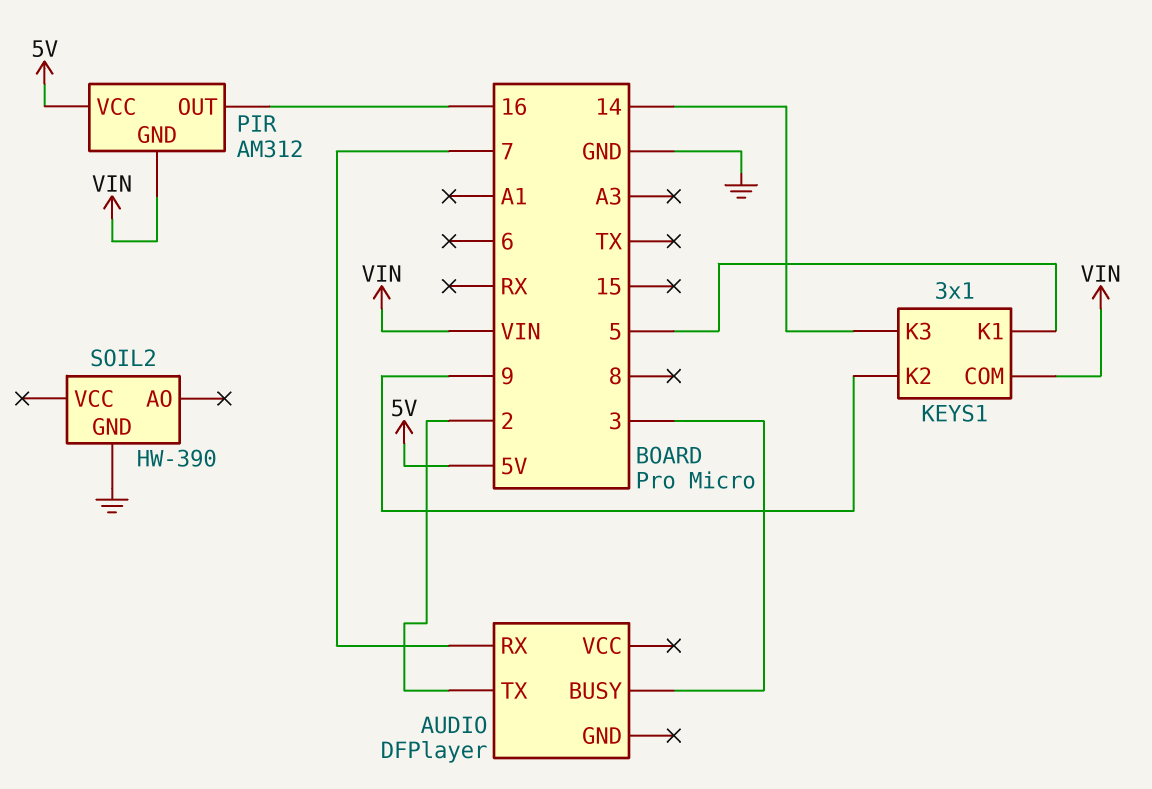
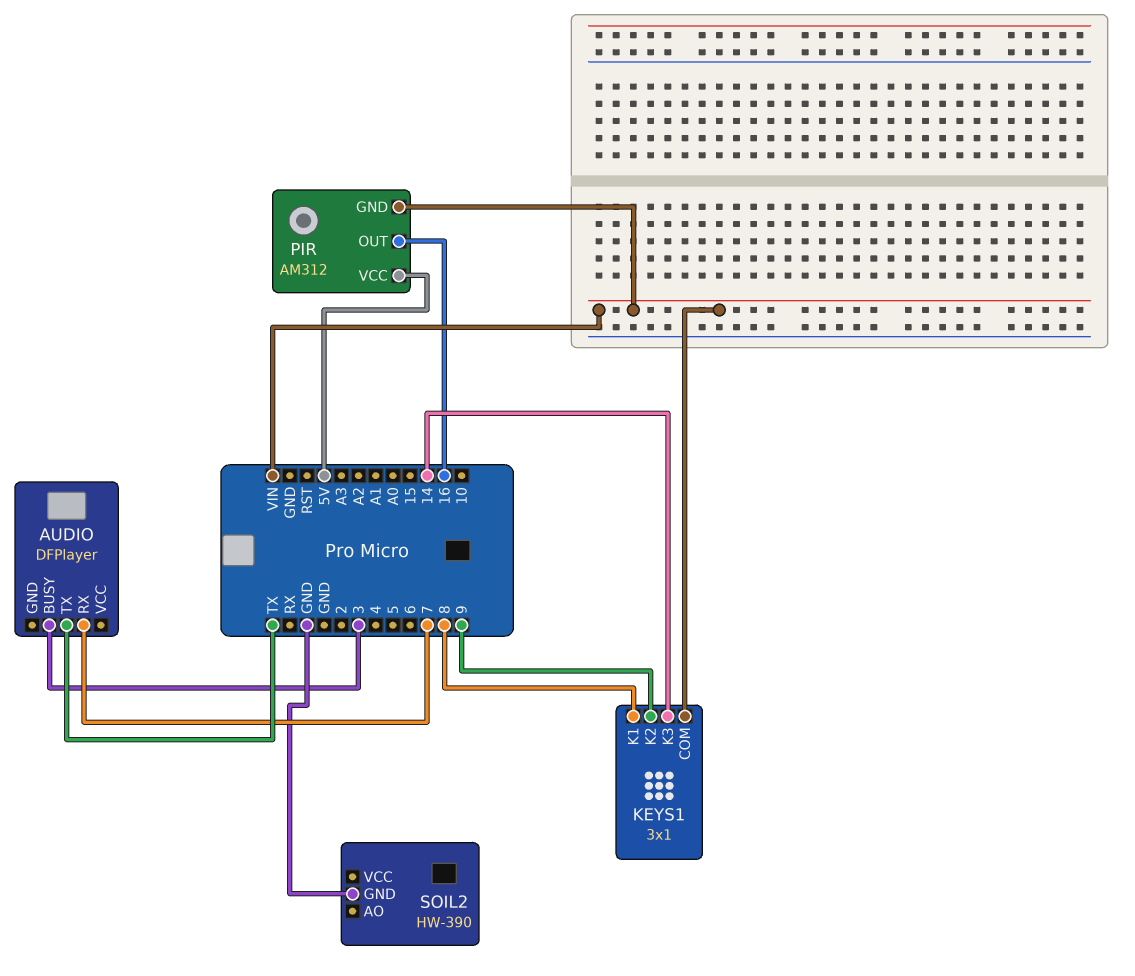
AUDIO pin TX: 2 -> TX
KEYS1 pin K1: 5 -> 8

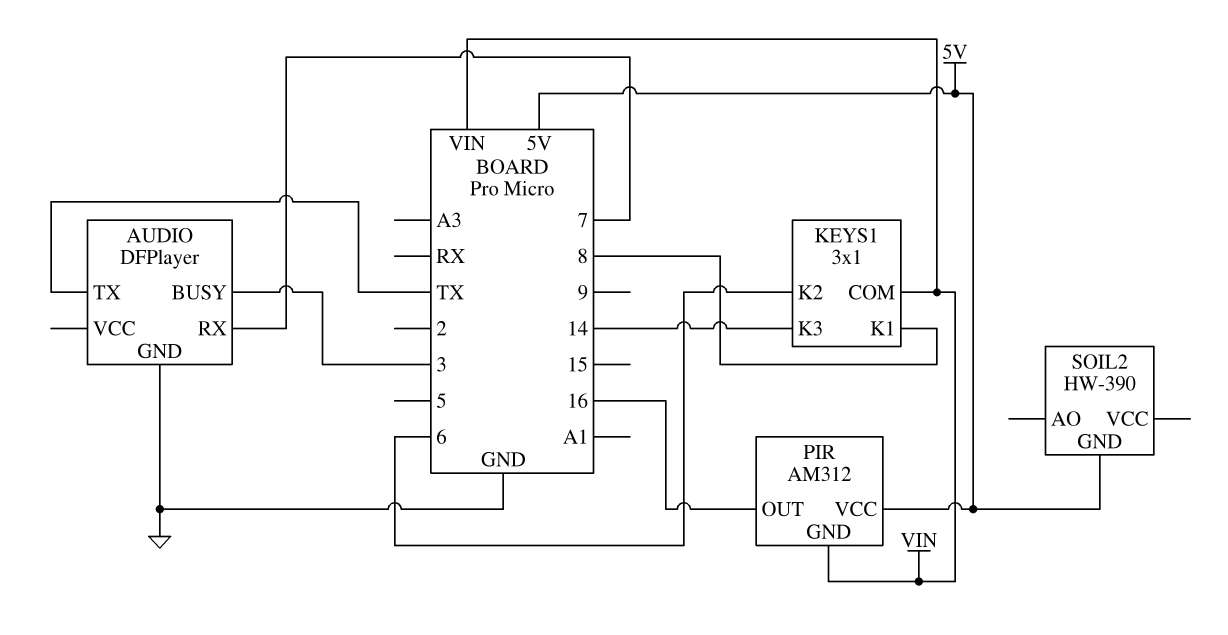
AUDIO pin GND: none -> GND
KEYS1 pin K2: 9 -> 6
SOIL2 pin GND: GND -> 5V

